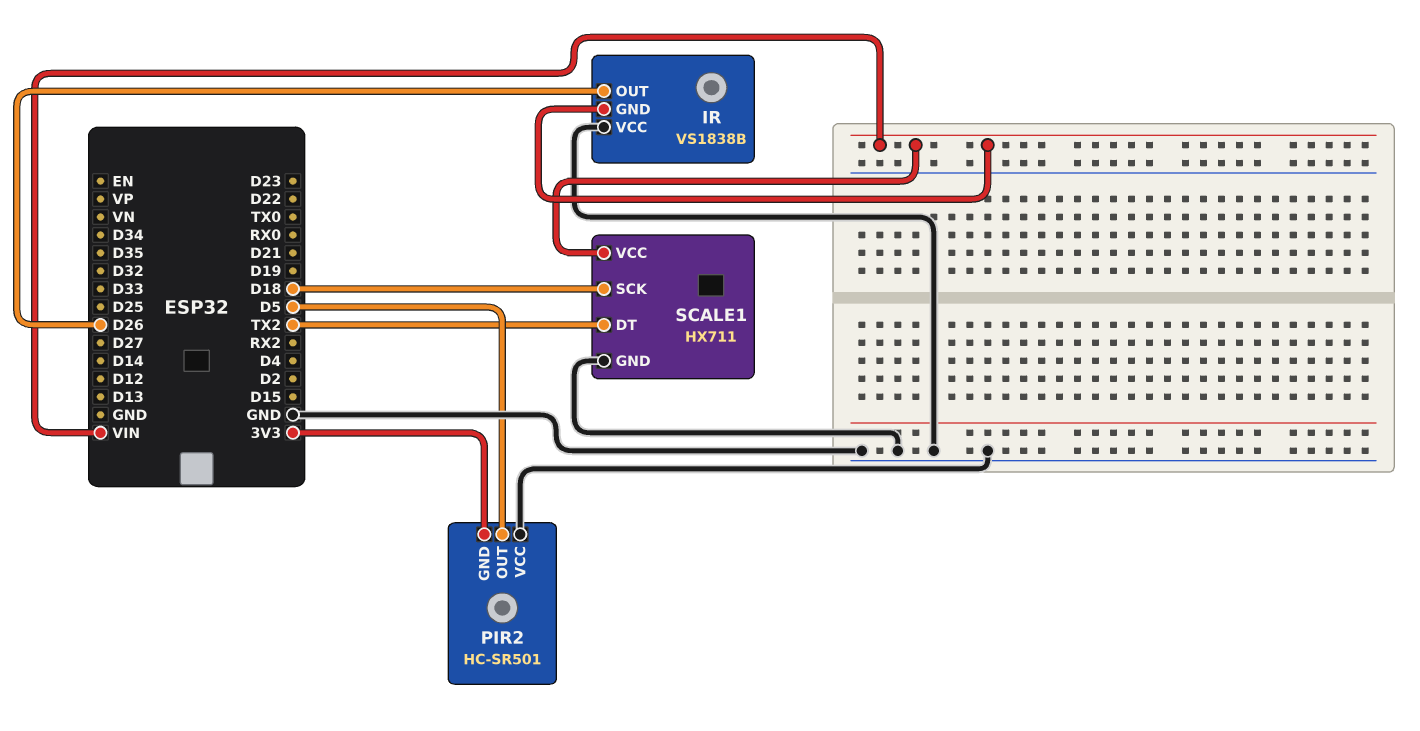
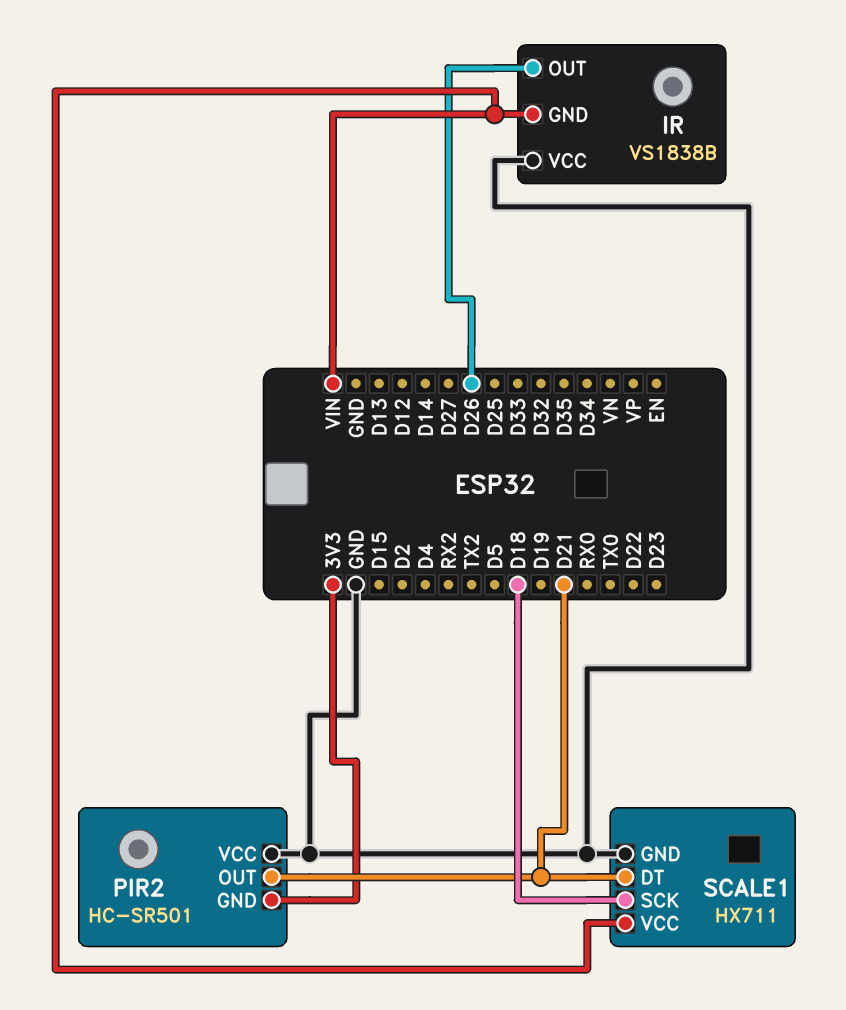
PIR2 pin OUT: D5 -> D21
SCALE1 pin DT: TX2 -> D21

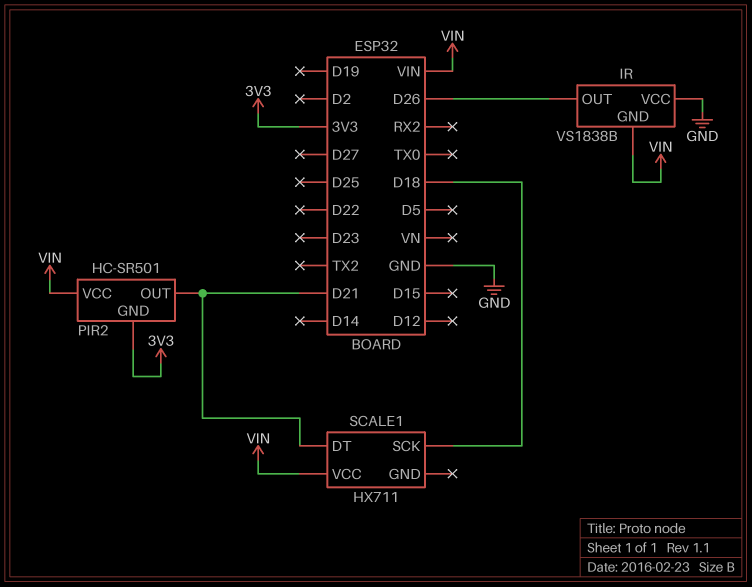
PIR2 pin VCC: GND -> VIN
SCALE1 pin GND: GND -> none

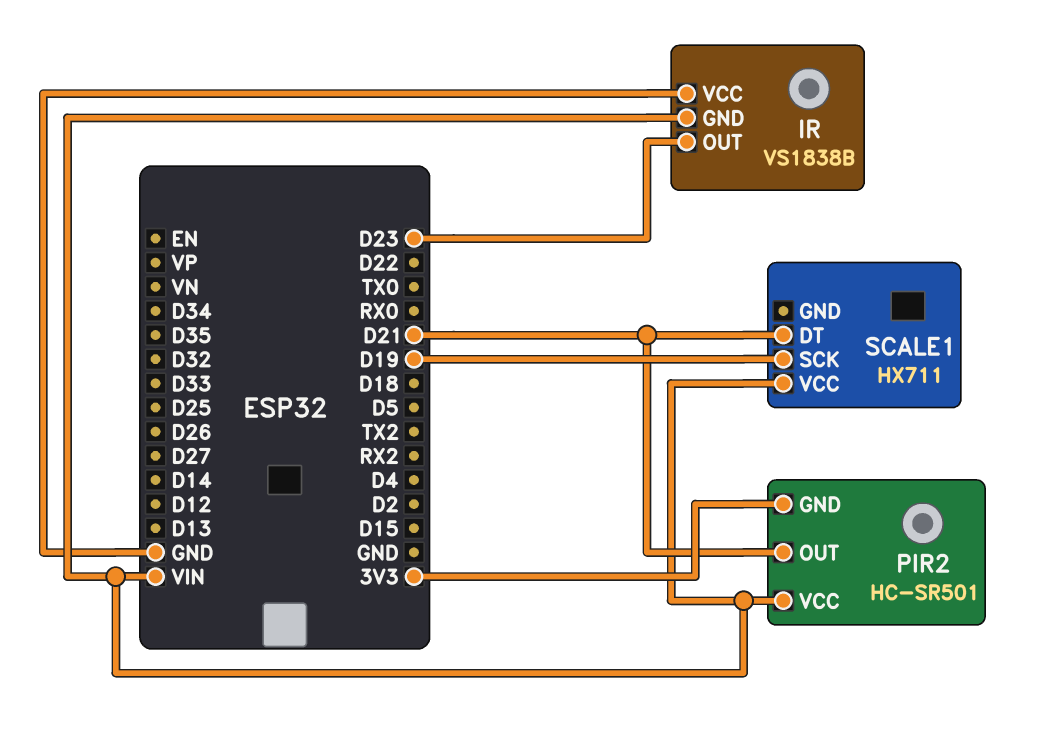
IR pin OUT: D26 -> D23
SCALE1 pin SCK: D18 -> D19

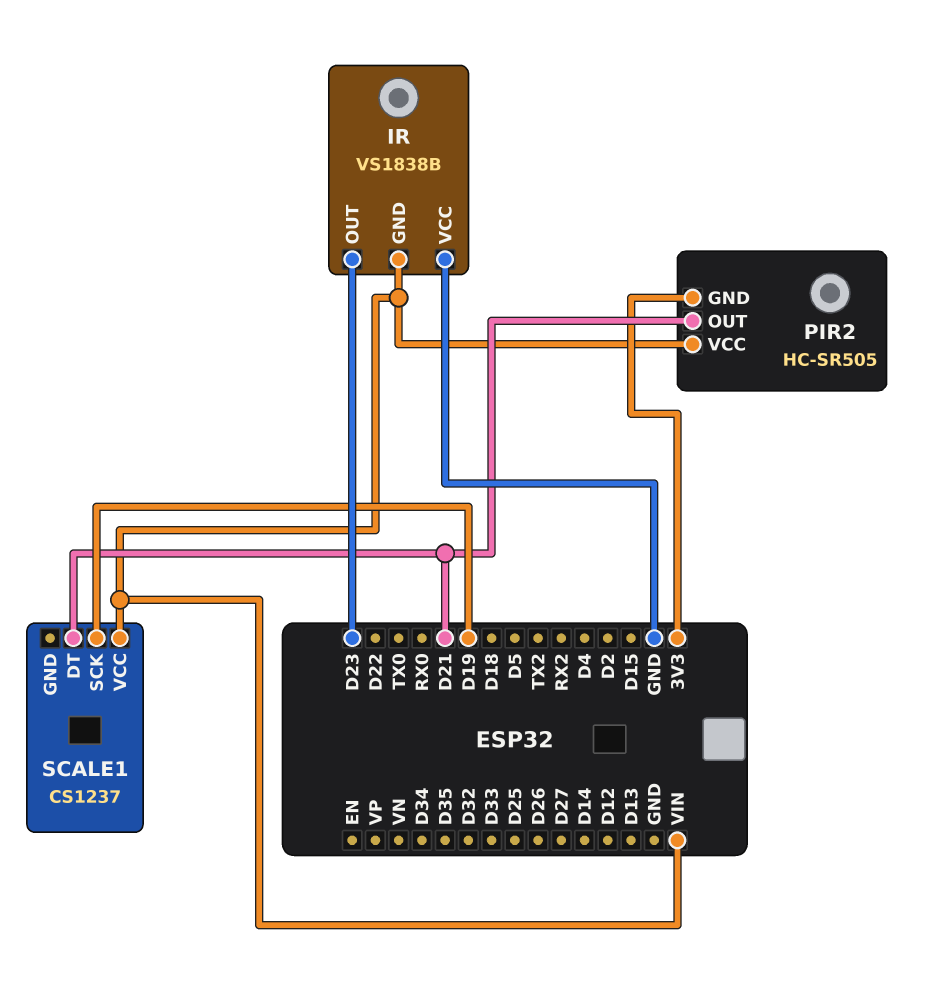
PIR2: HC-SR501 -> HC-SR505
SCALE1: HX711 -> CS1237

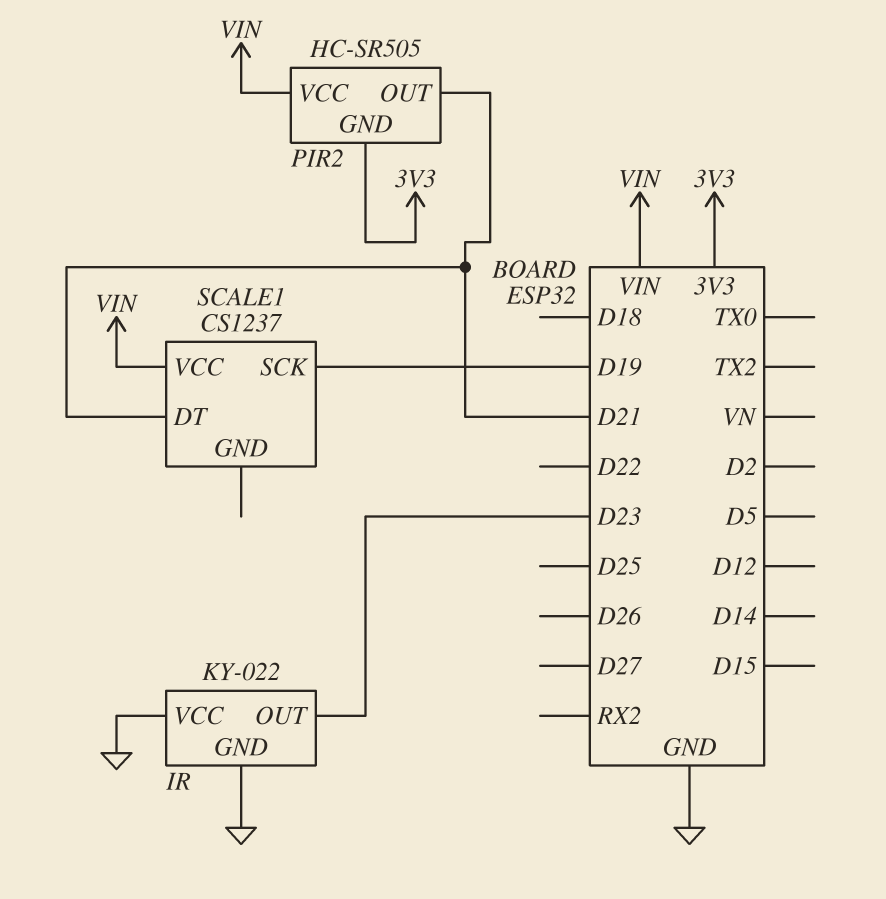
IR: VS1838B -> KY-022
IR pin GND: VIN -> GND

